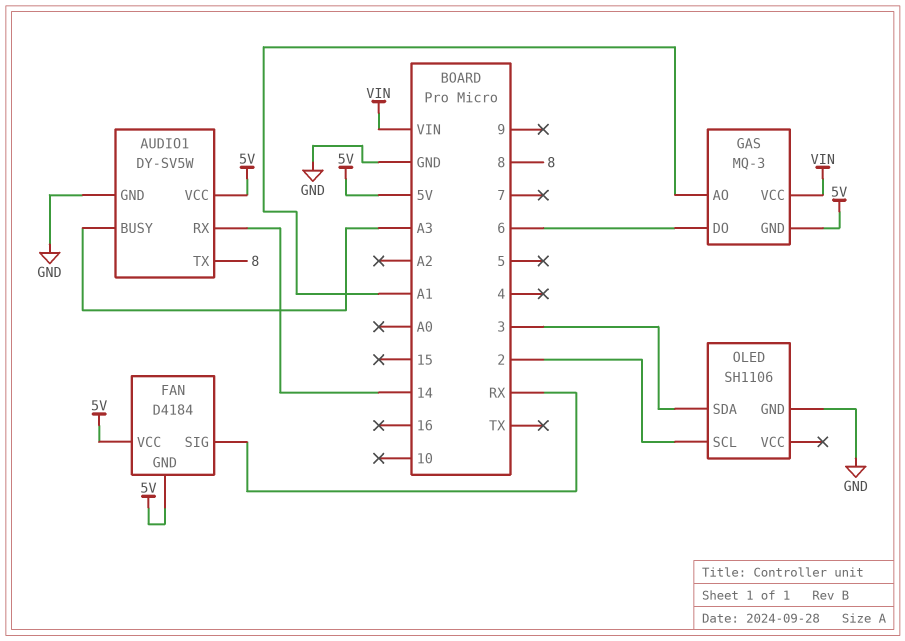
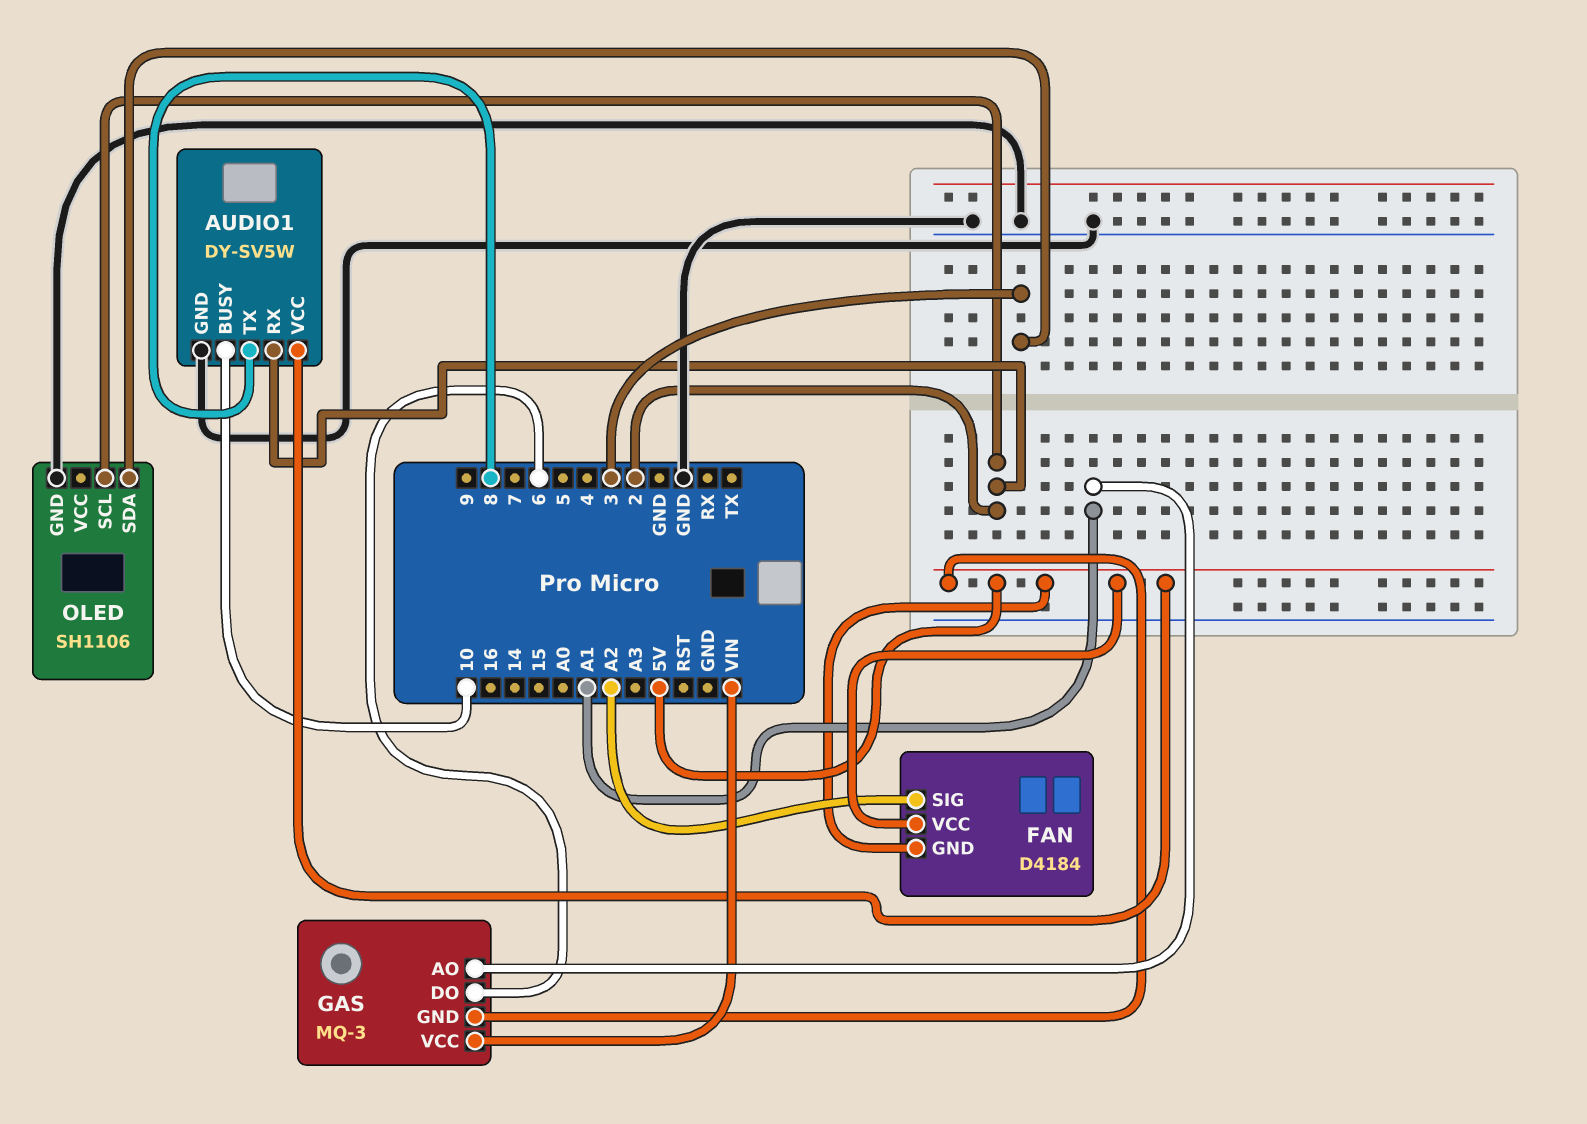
AUDIO1 pin BUSY: A3 -> 10
AUDIO1 pin RX: 14 -> 2
FAN pin SIG: RX -> A2

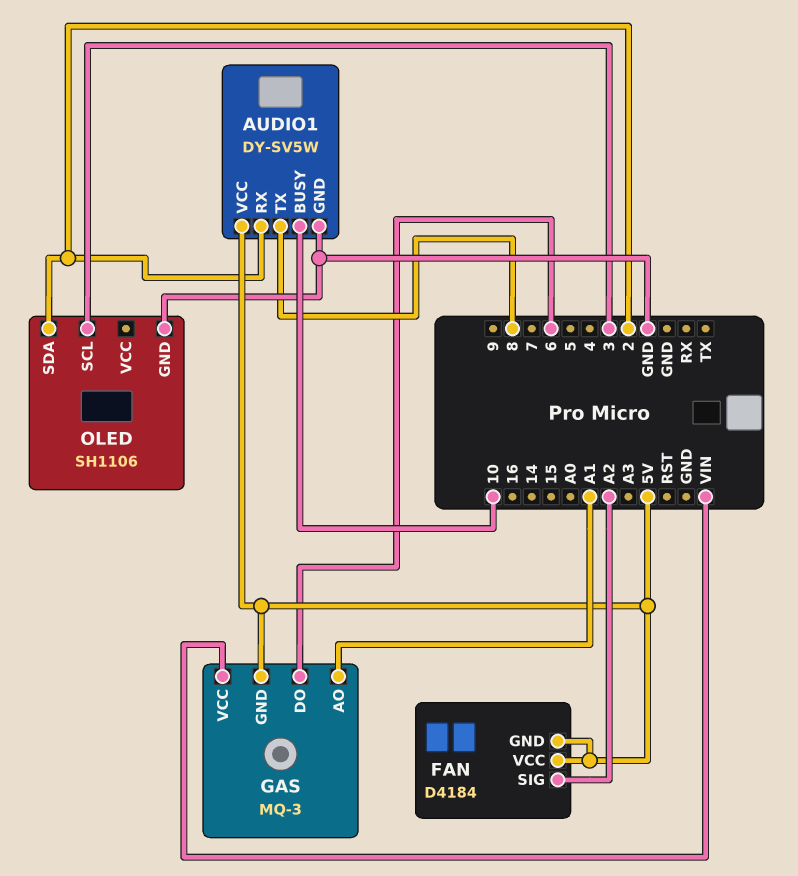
OLED pin SCL: 2 -> 3
OLED pin SDA: 3 -> 2

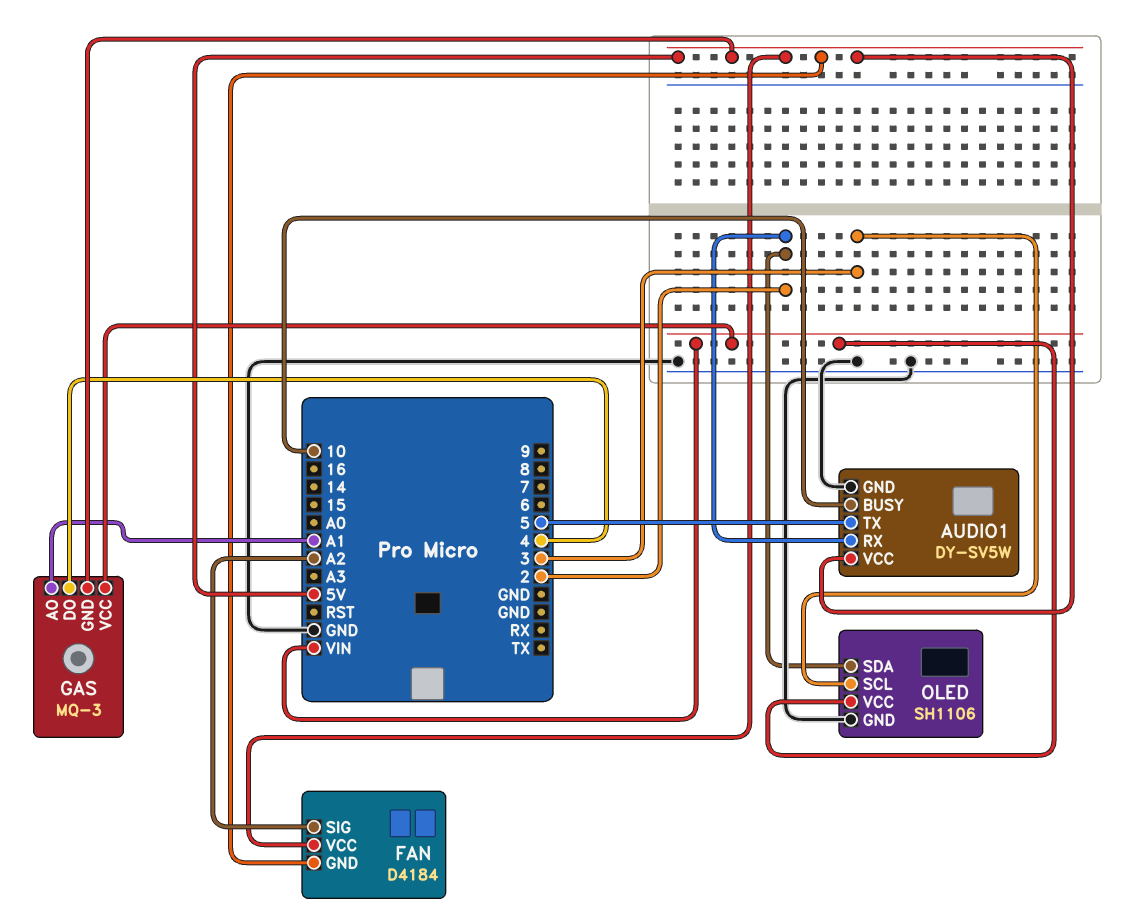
AUDIO1 pin TX: 8 -> 5
GAS pin DO: 6 -> 4
OLED pin VCC: none -> VIN

